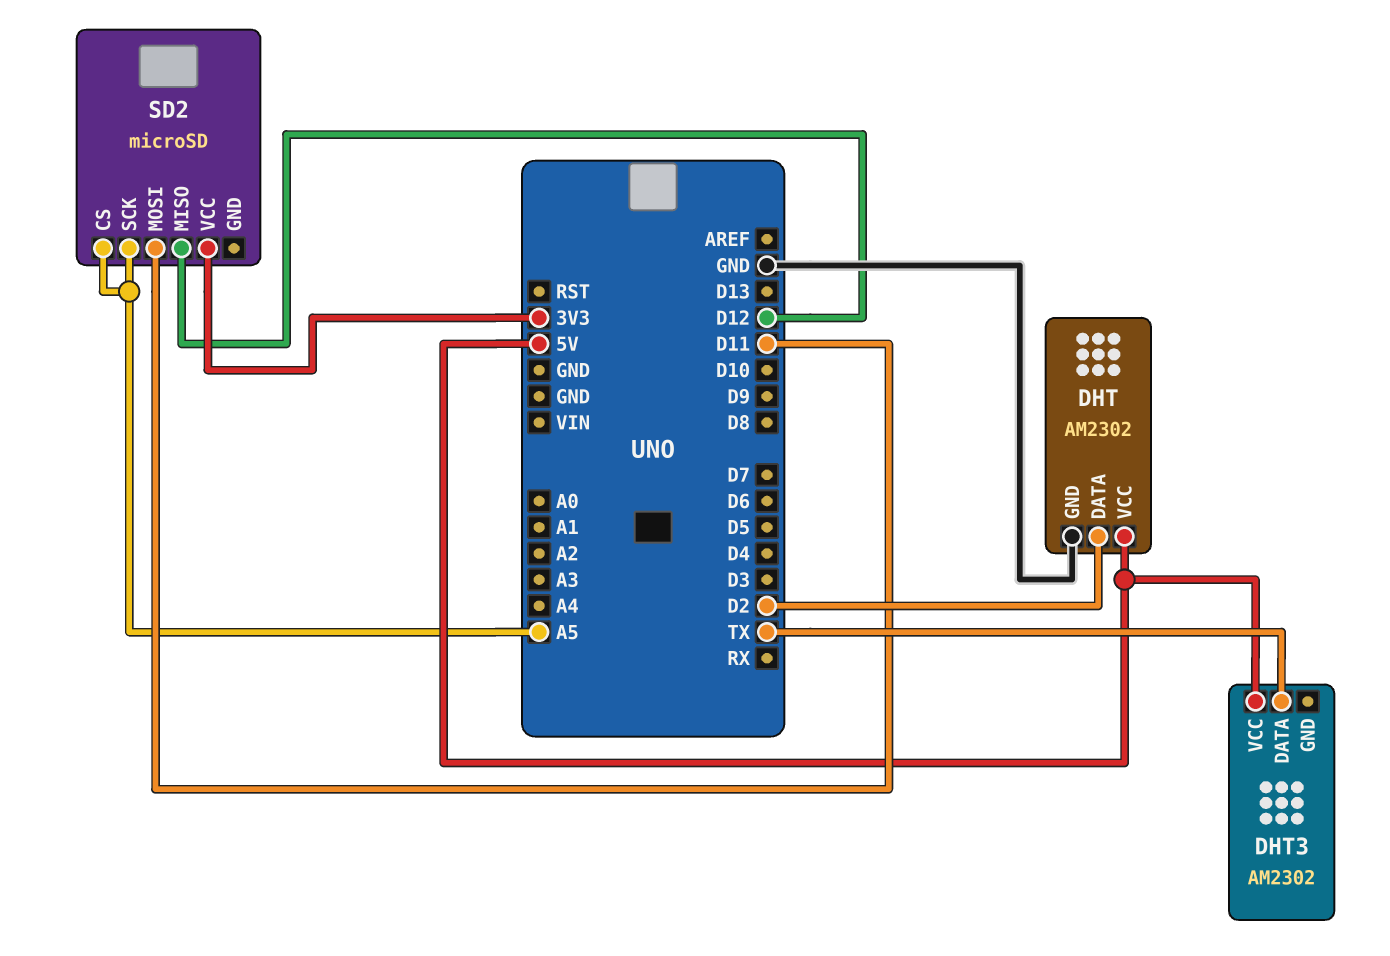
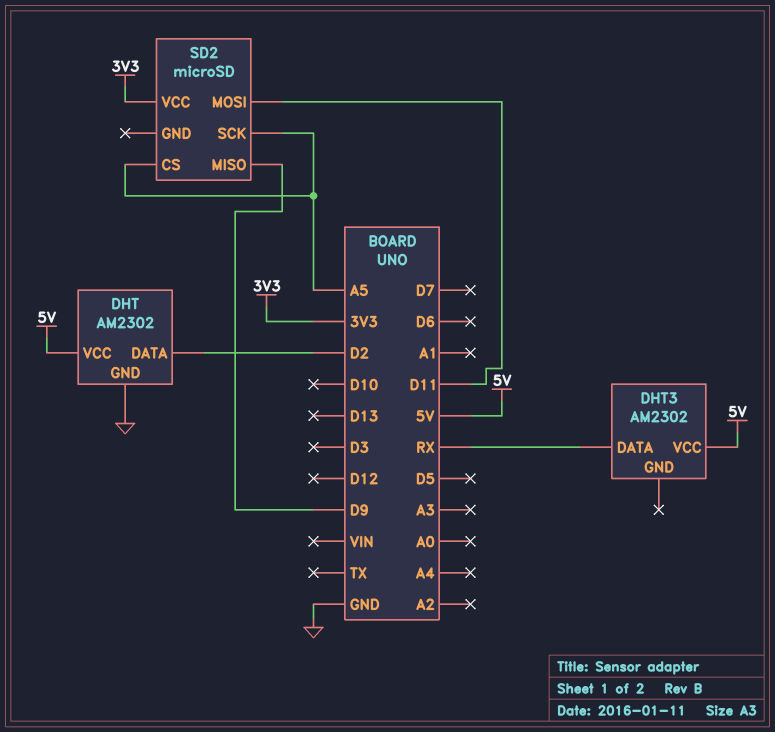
DHT3 pin DATA: TX -> RX
SD2 pin MISO: D12 -> D9

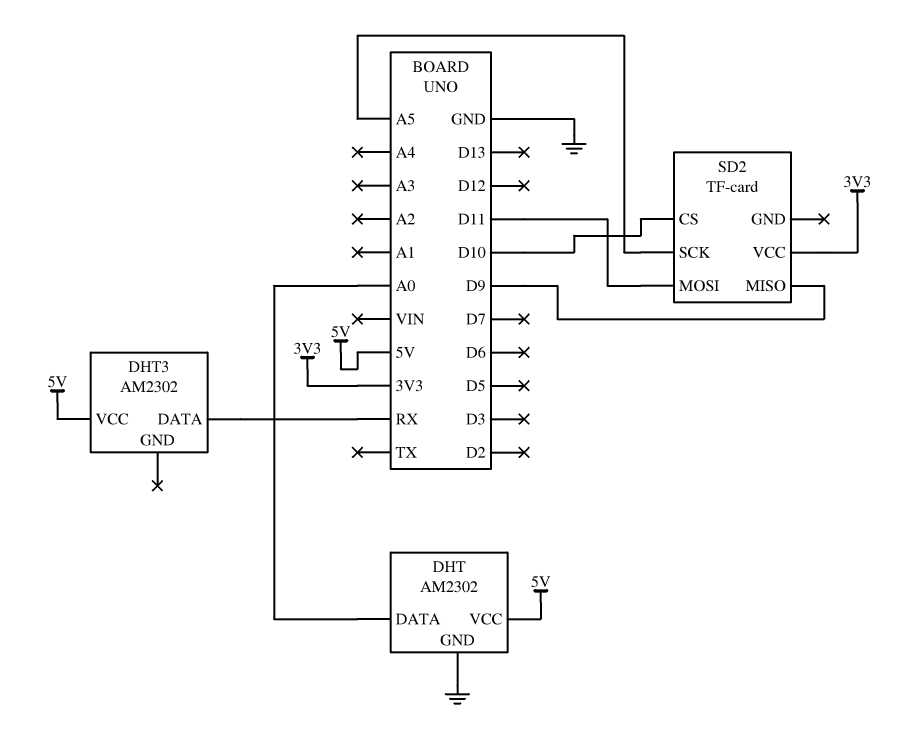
DHT pin DATA: D2 -> A0
SD2: microSD -> TF-card
SD2 pin CS: A5 -> D10

